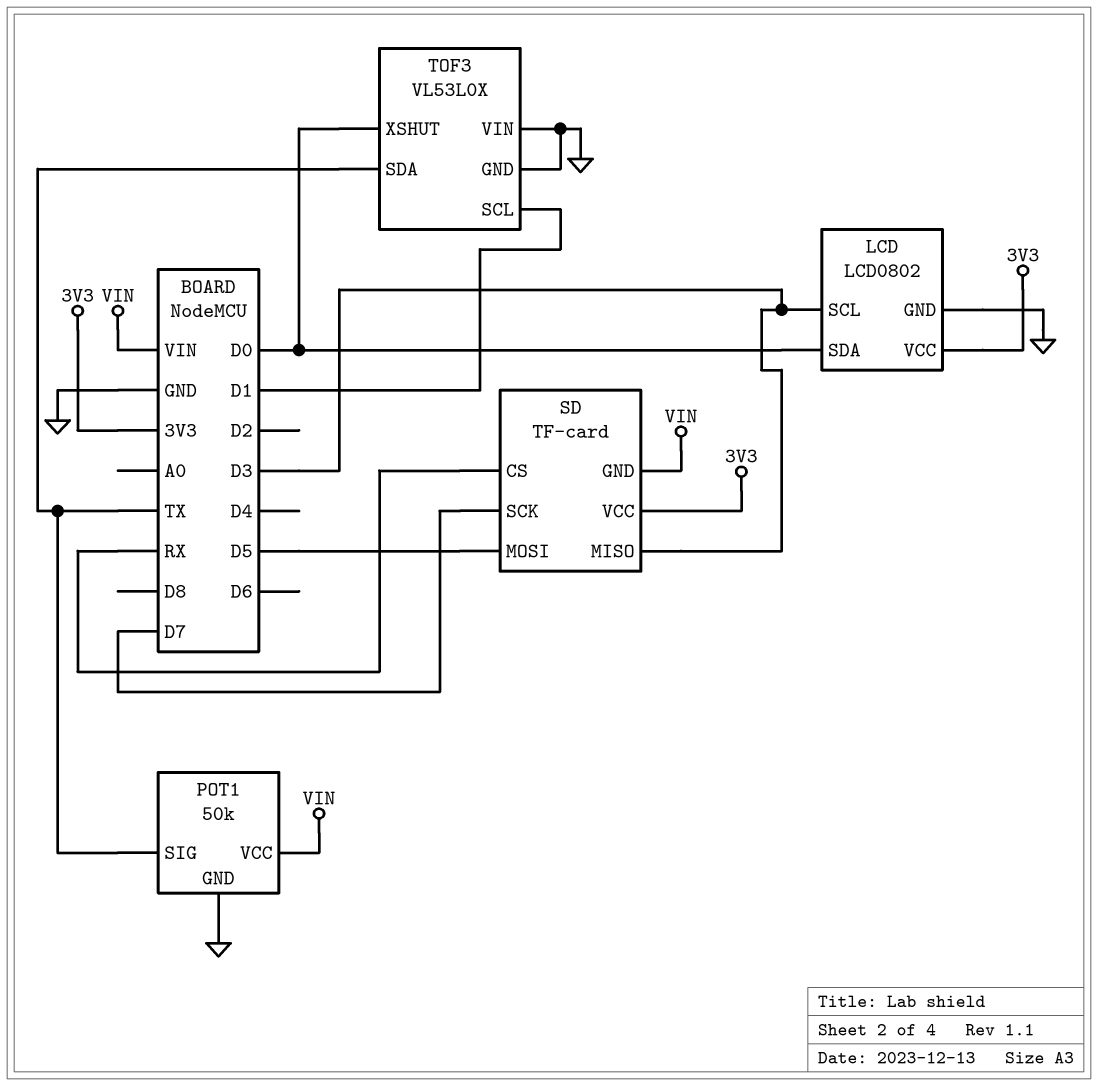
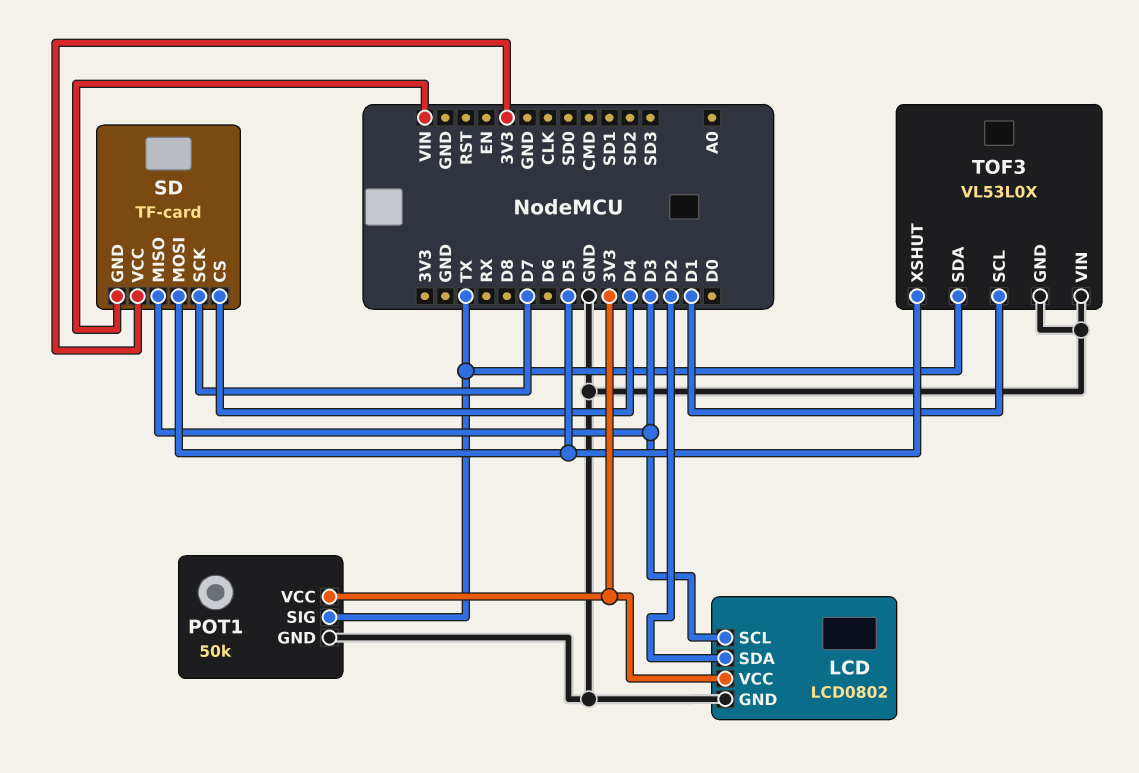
LCD pin SDA: D0 -> D2
POT1 pin VCC: VIN -> 3V3
SD pin CS: RX -> D4
TOF3 pin XSHUT: D0 -> D5

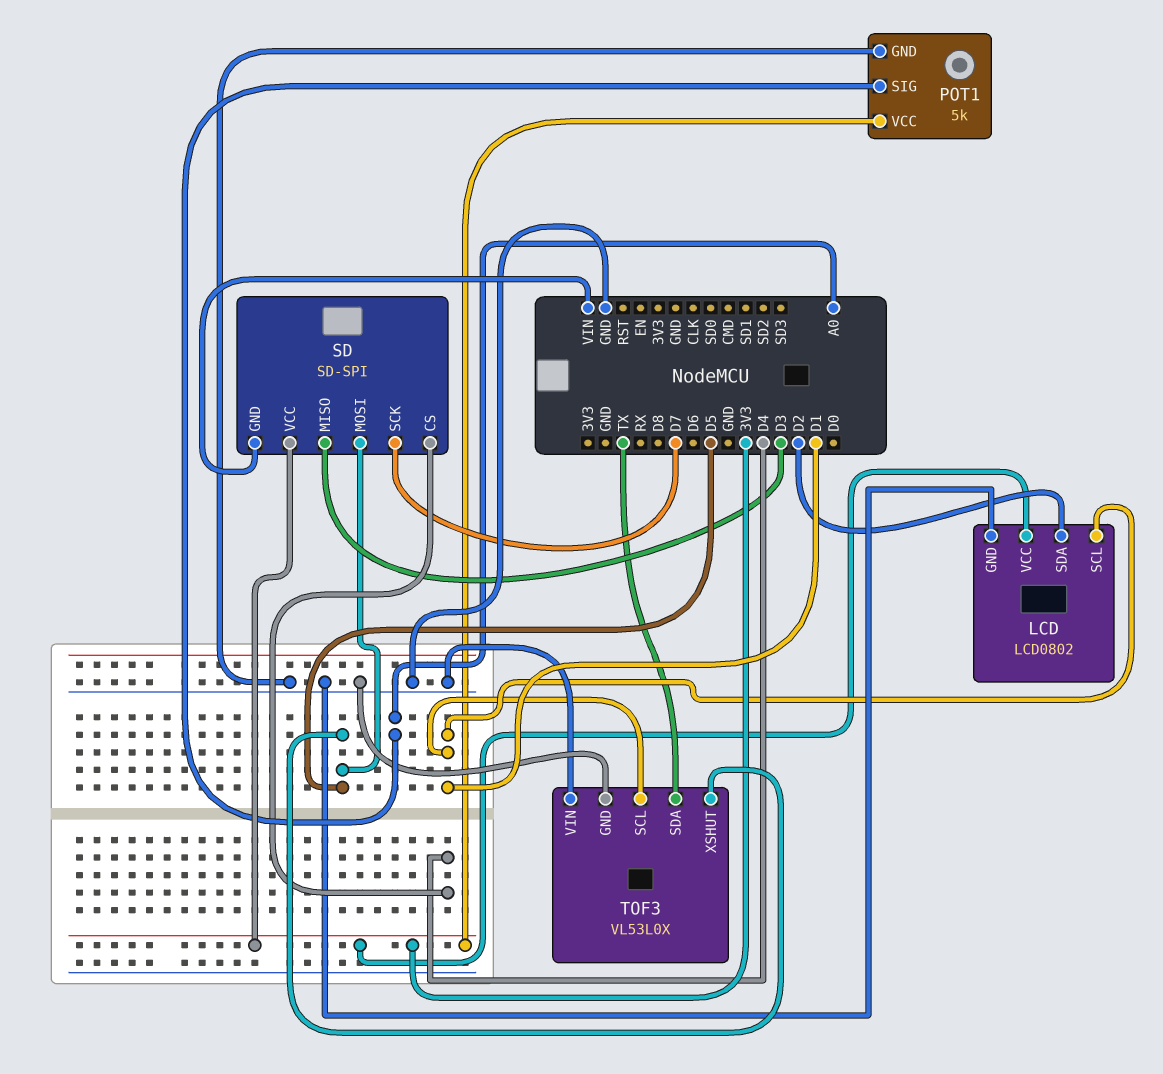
LCD pin SCL: D3 -> D1
POT1: 50k -> 5k
POT1 pin SIG: TX -> A0
SD: TF-card -> SD-SPI

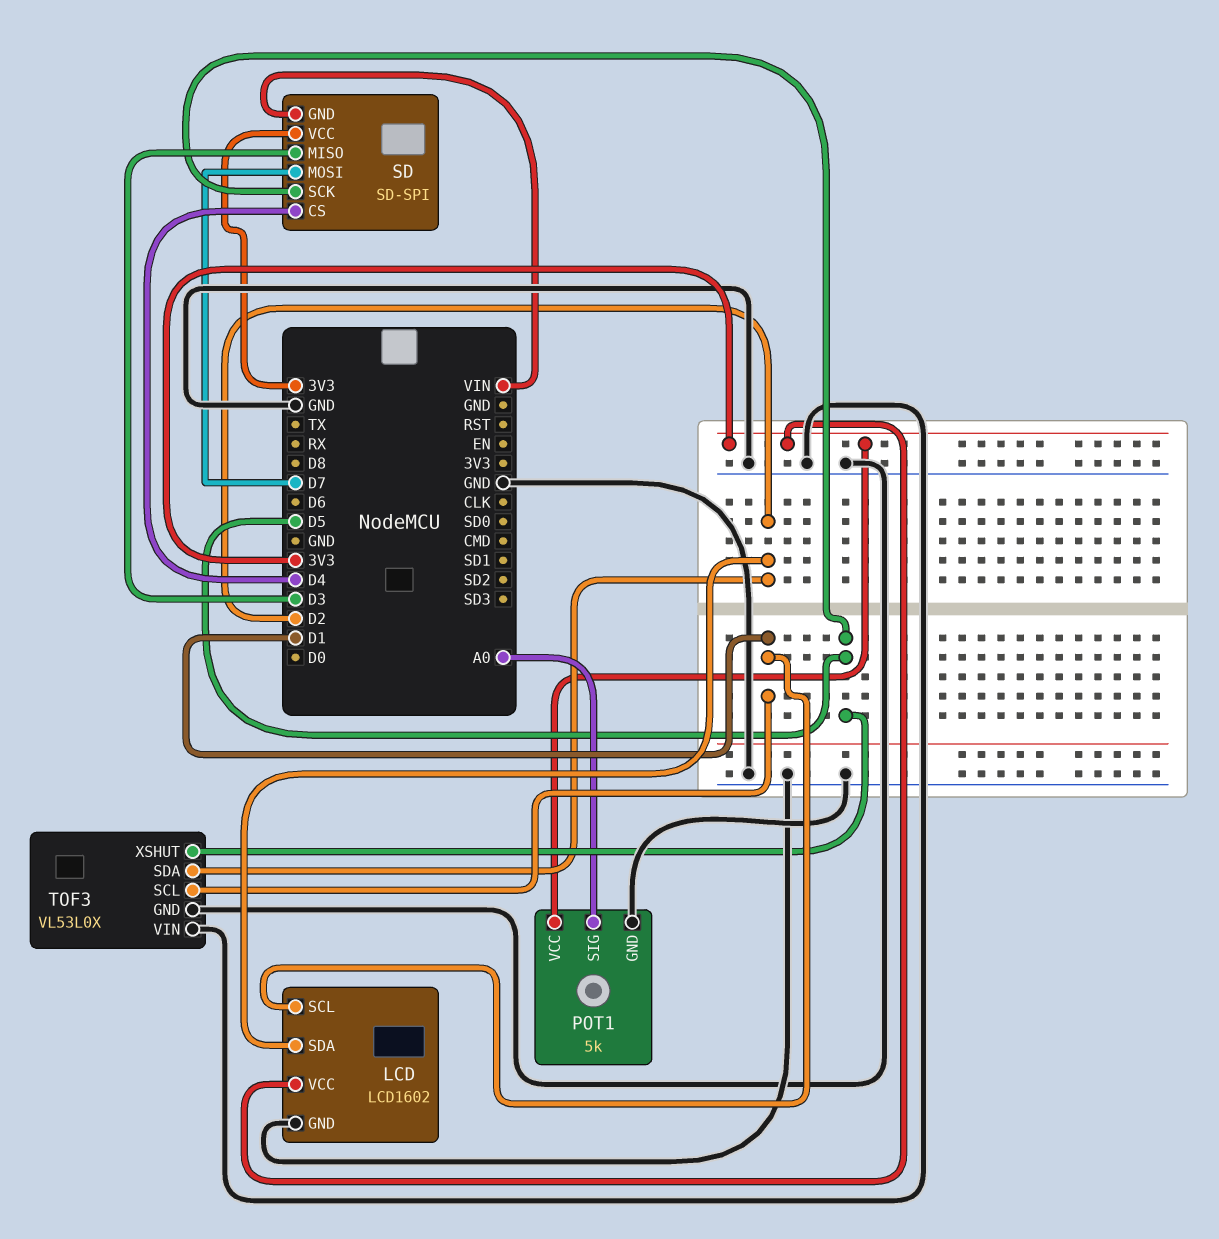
LCD: LCD0802 -> LCD1602
SD pin MOSI: D5 -> D7
SD pin SCK: D7 -> D5
TOF3 pin SDA: TX -> D2

